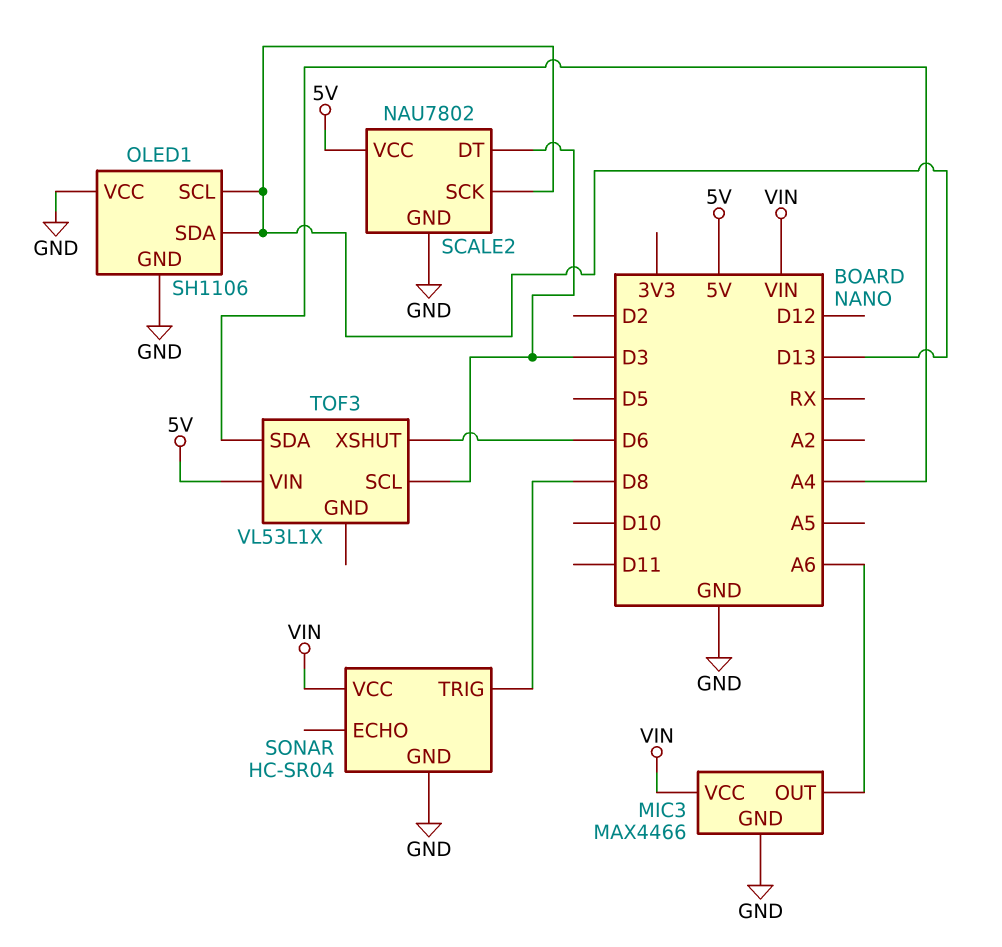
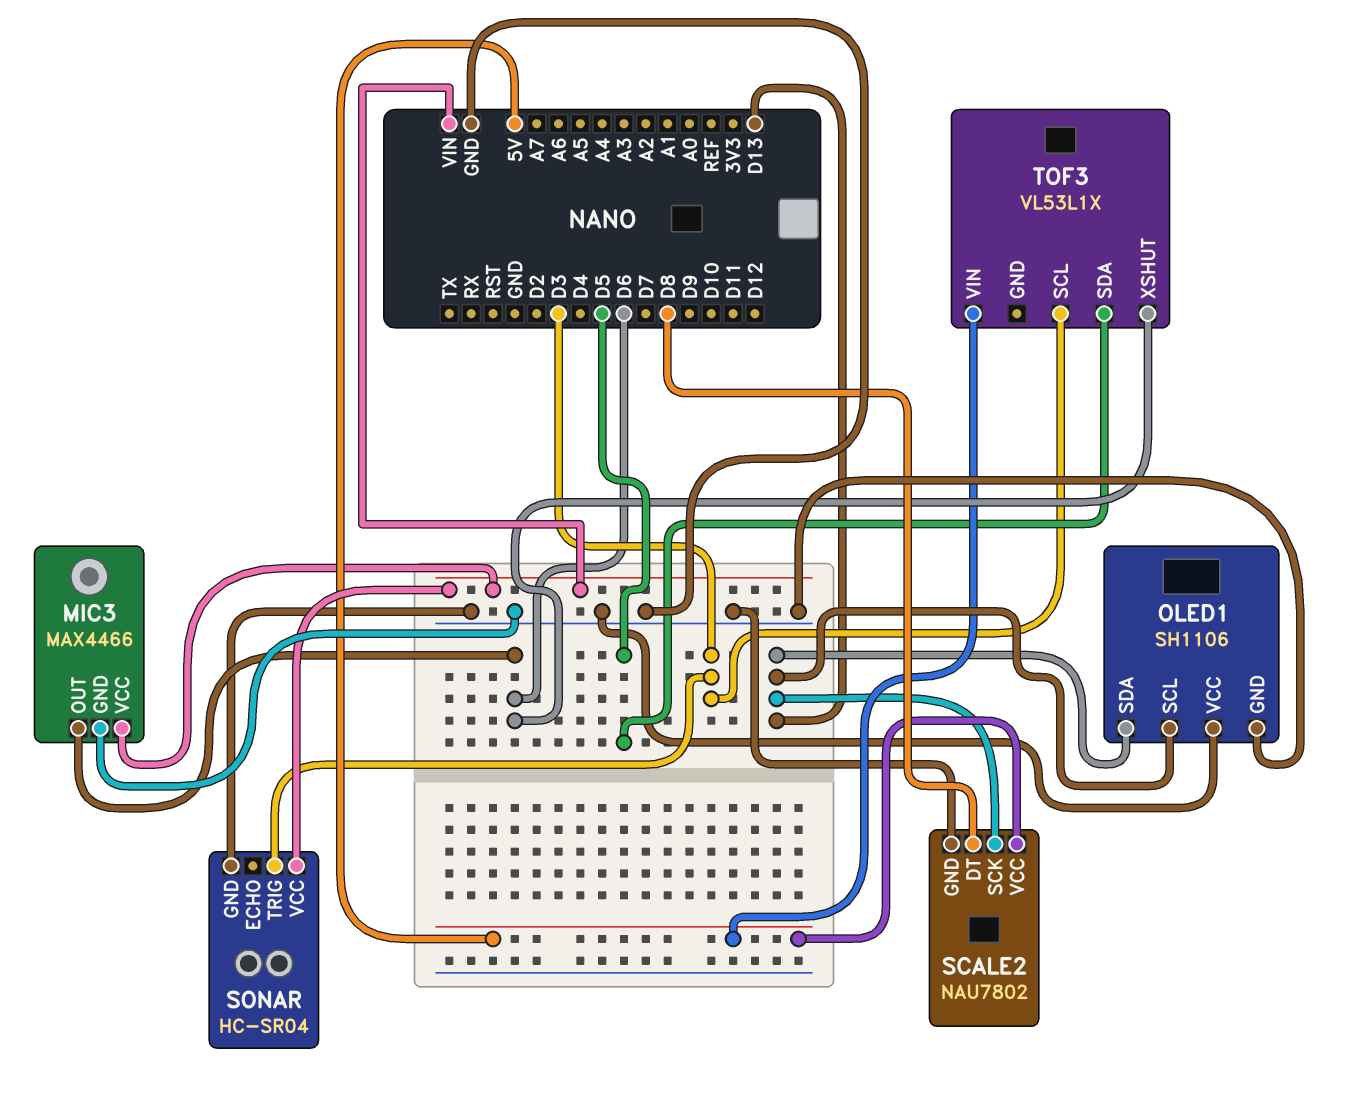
MIC3 pin OUT: A6 -> D6
SCALE2 pin DT: D3 -> D8
SONAR pin TRIG: D8 -> D3
TOF3 pin SDA: A4 -> D5

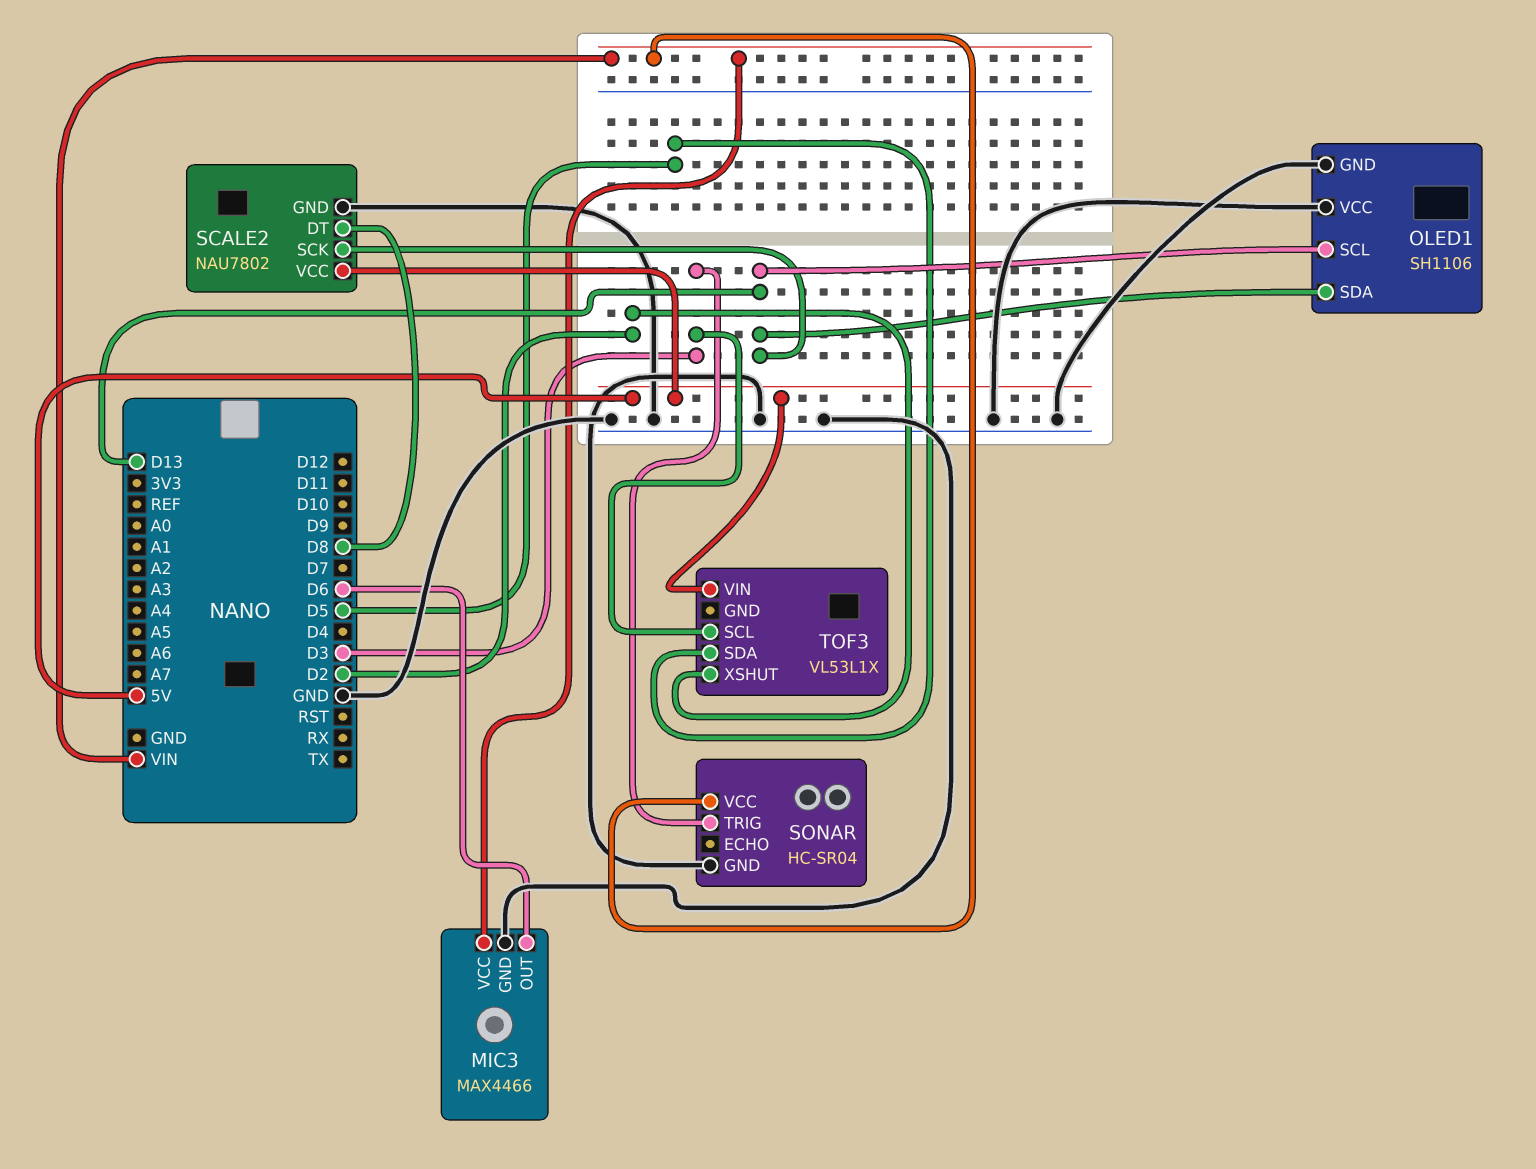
TOF3 pin XSHUT: D6 -> D2

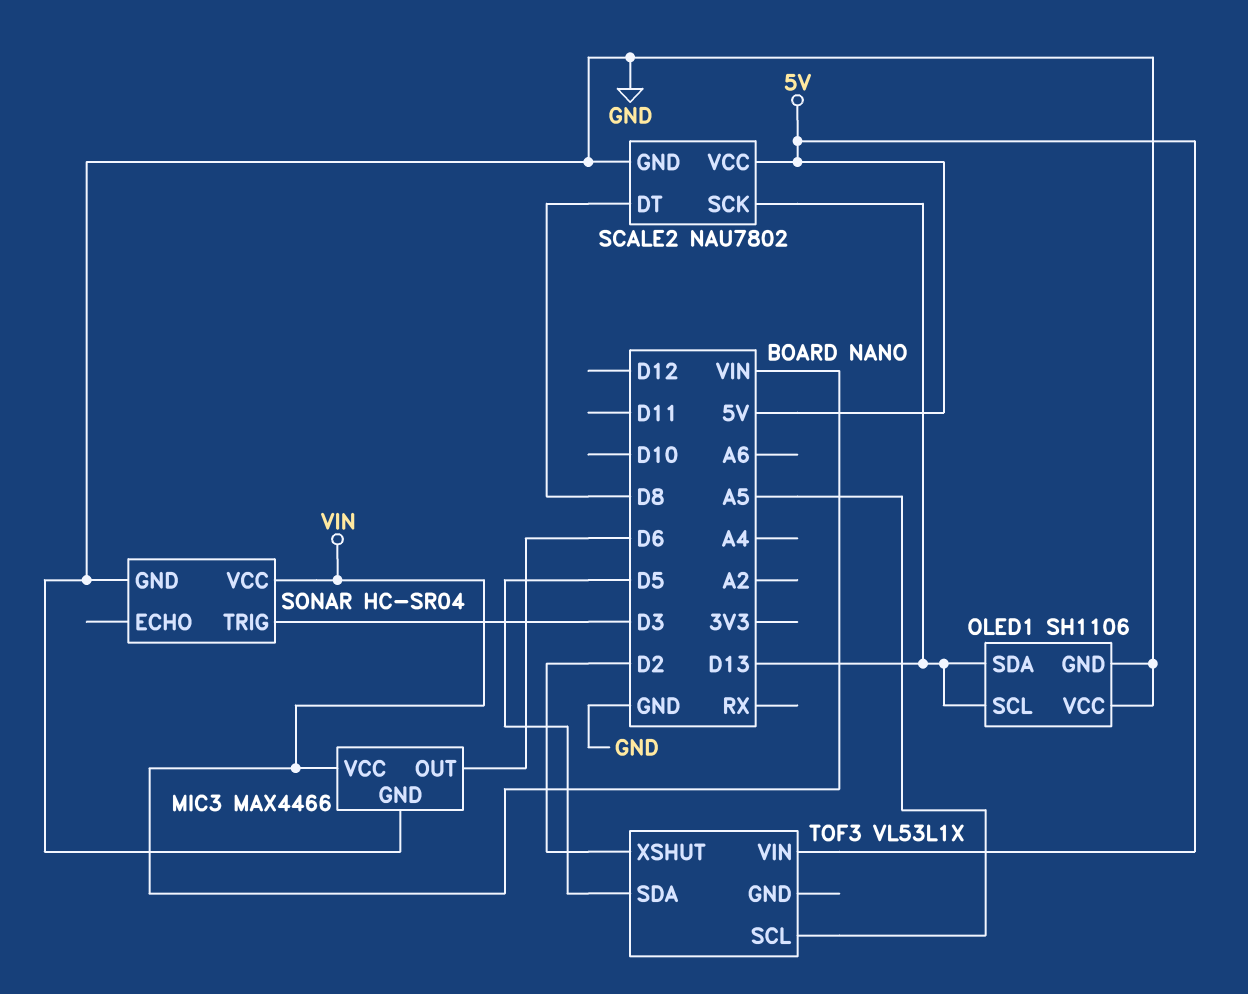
TOF3 pin SCL: D3 -> A5

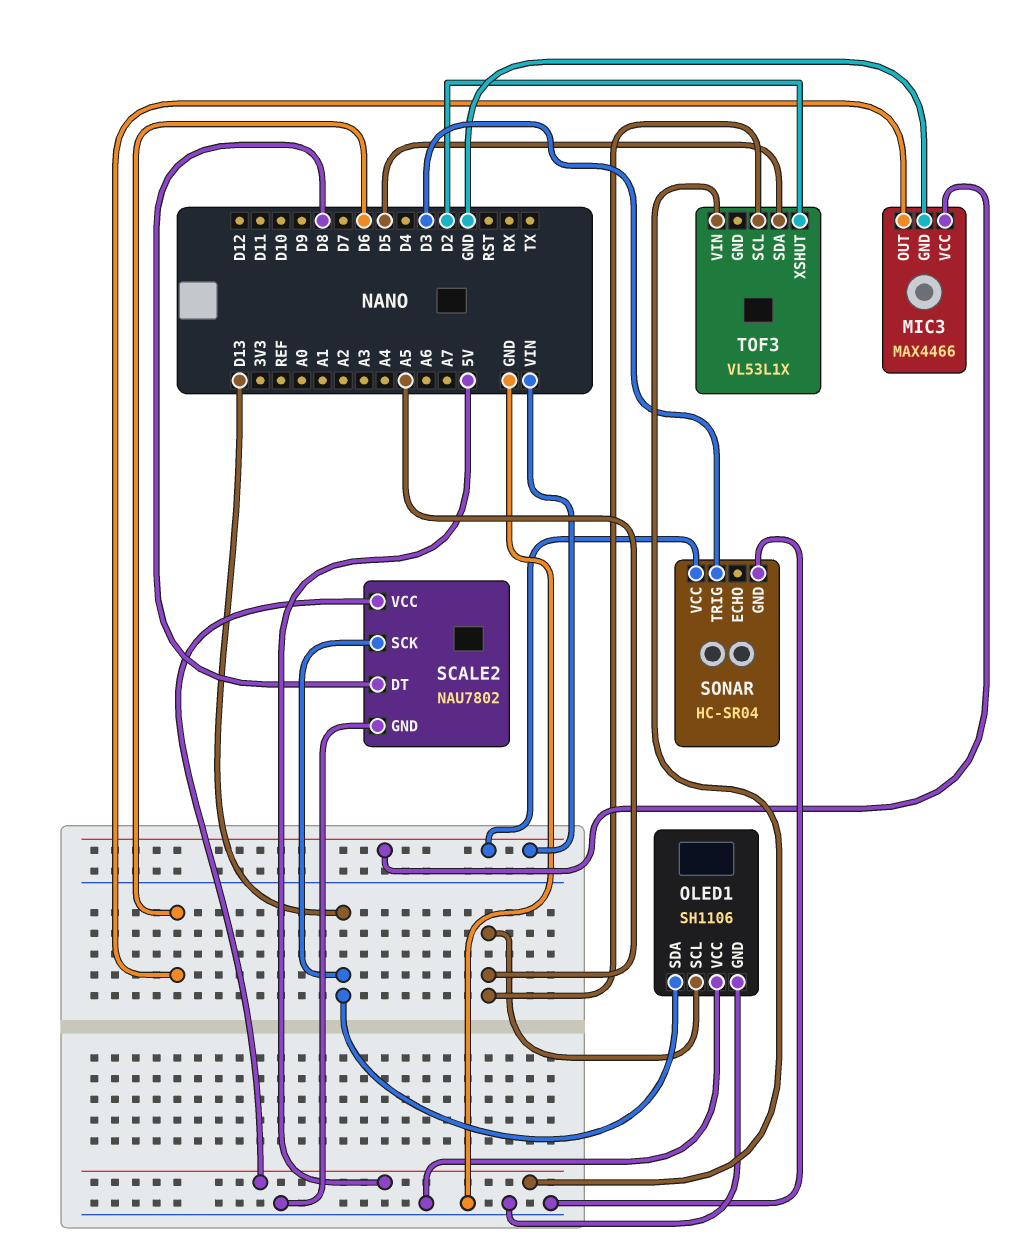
OLED1 pin SCL: D13 -> A5

